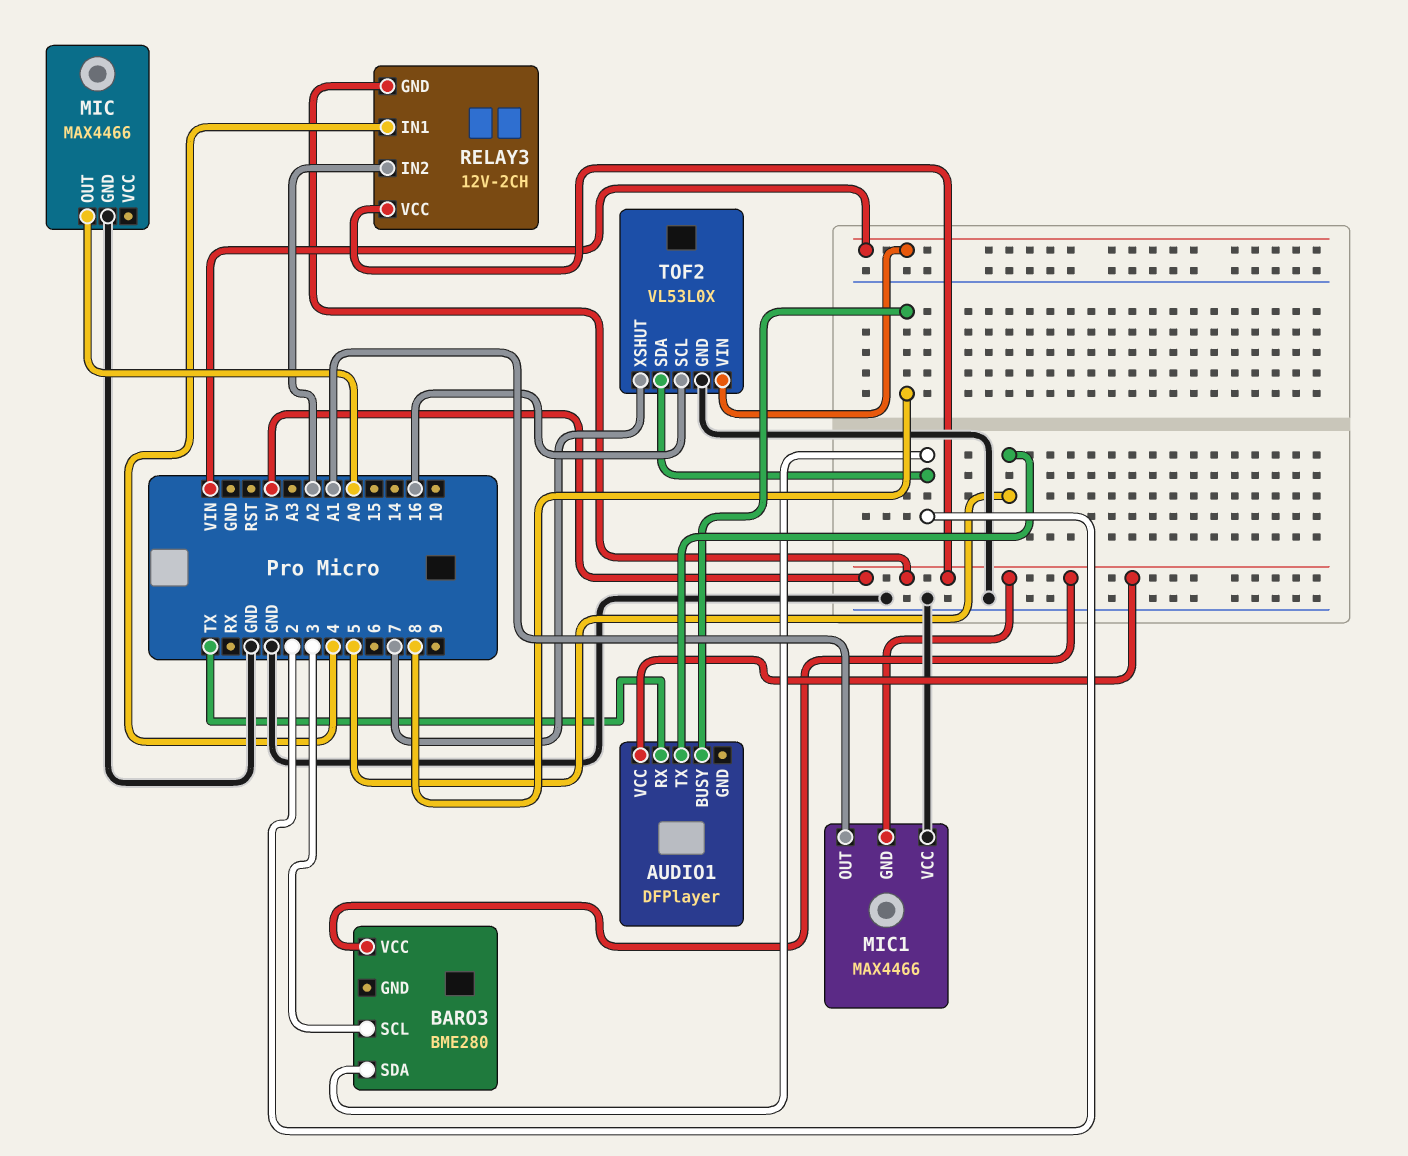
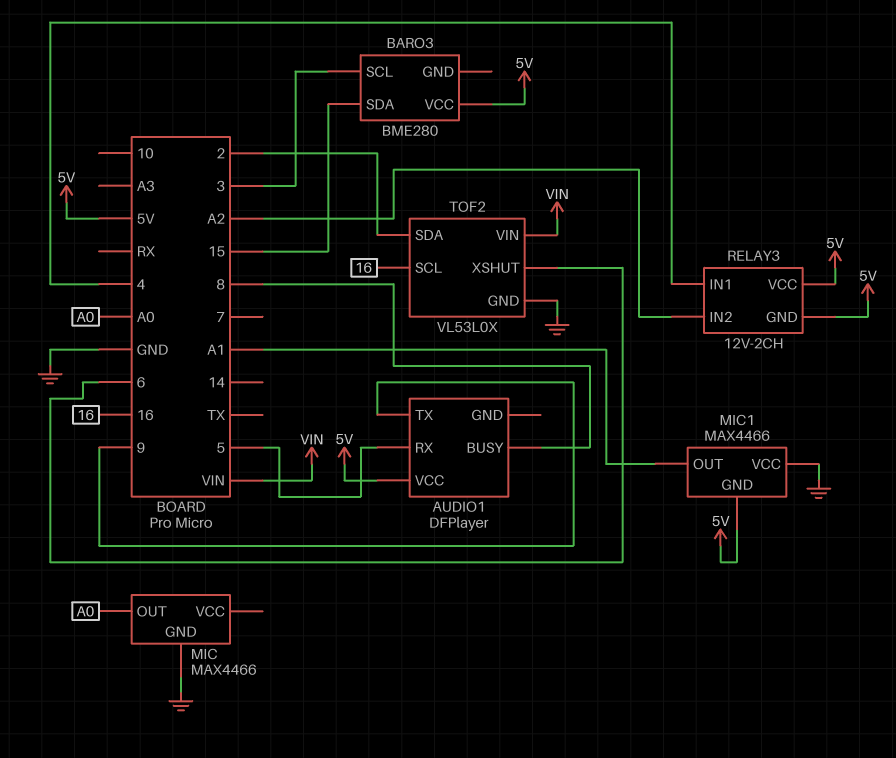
AUDIO1 pin RX: TX -> 5
AUDIO1 pin TX: 5 -> 9
BARO3 pin SDA: 2 -> 15
TOF2 pin XSHUT: 7 -> 6

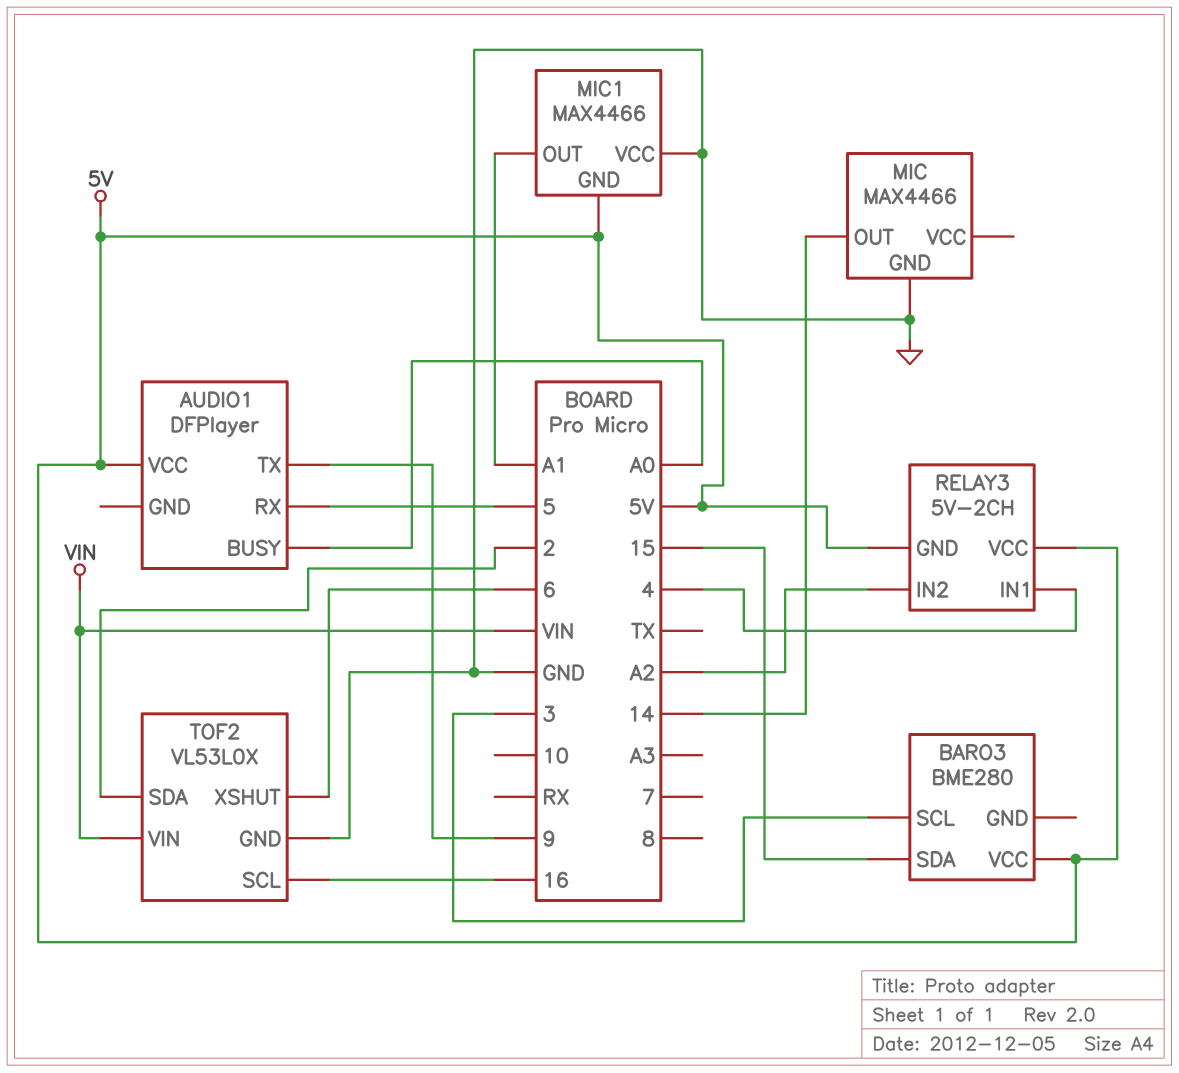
AUDIO1 pin BUSY: 8 -> A0
MIC pin OUT: A0 -> 14
RELAY3: 12V-2CH -> 5V-2CH

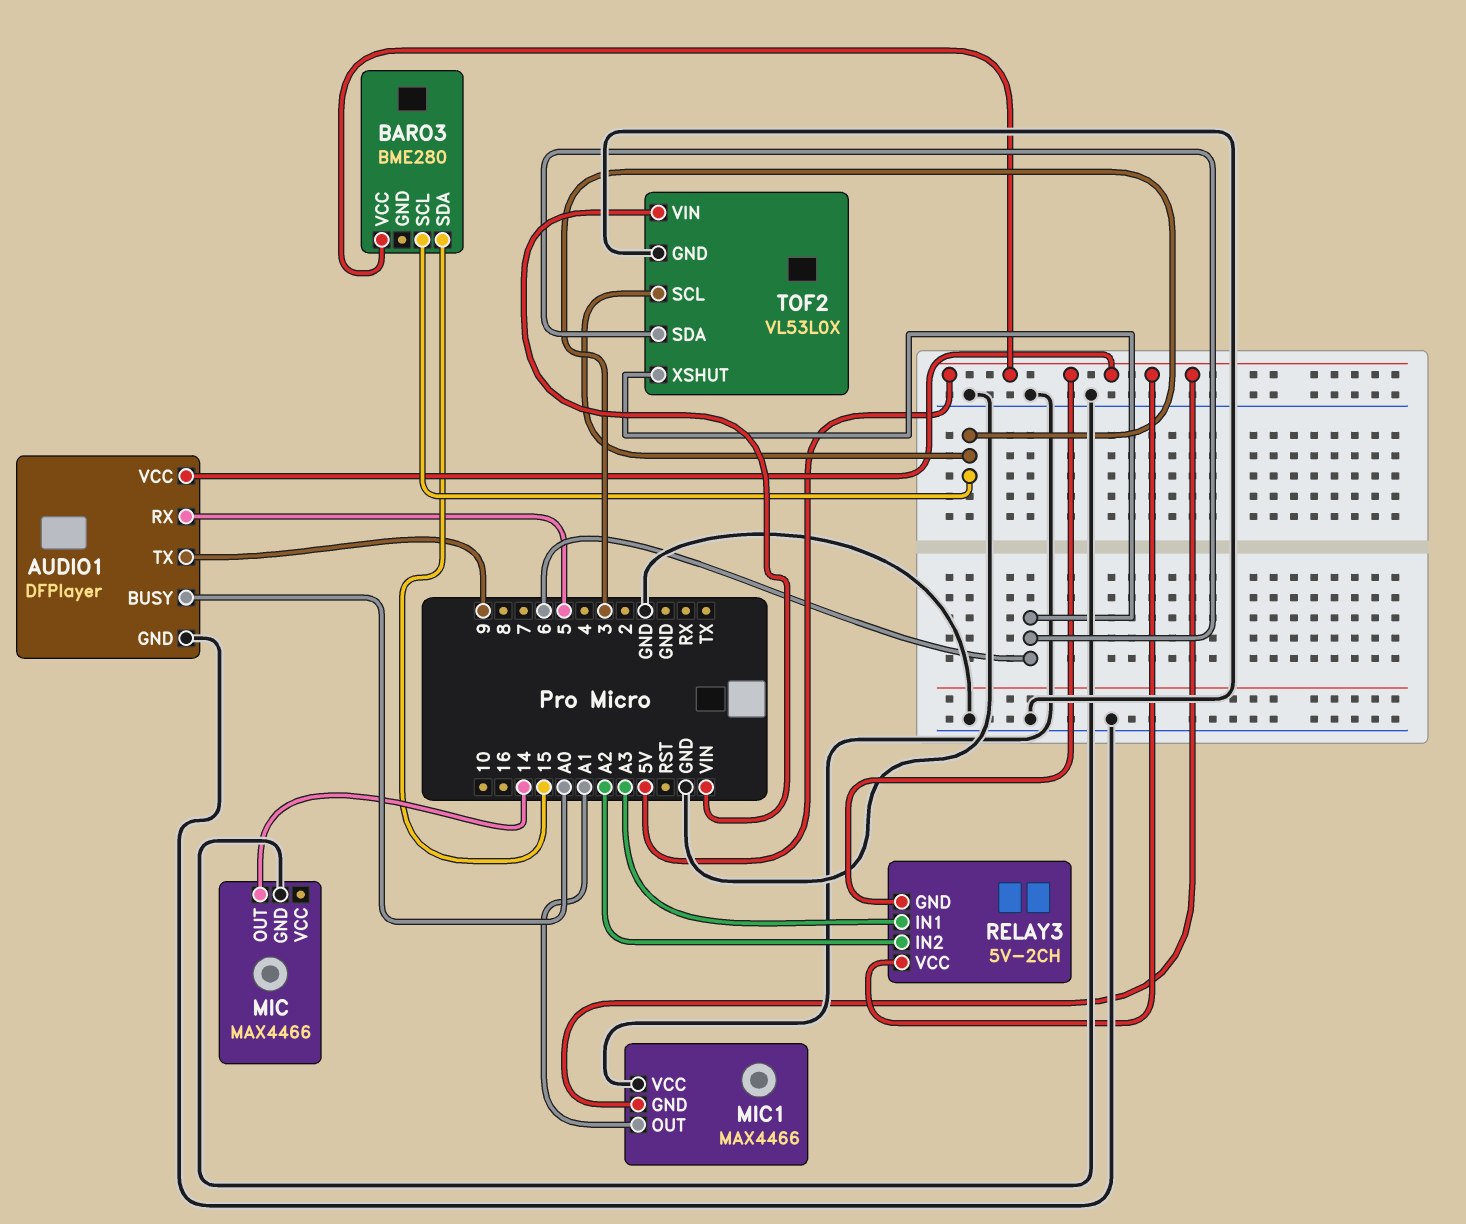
AUDIO1 pin GND: none -> GND
RELAY3 pin IN1: 4 -> A3
TOF2 pin SCL: 16 -> 3
TOF2 pin SDA: 2 -> 6

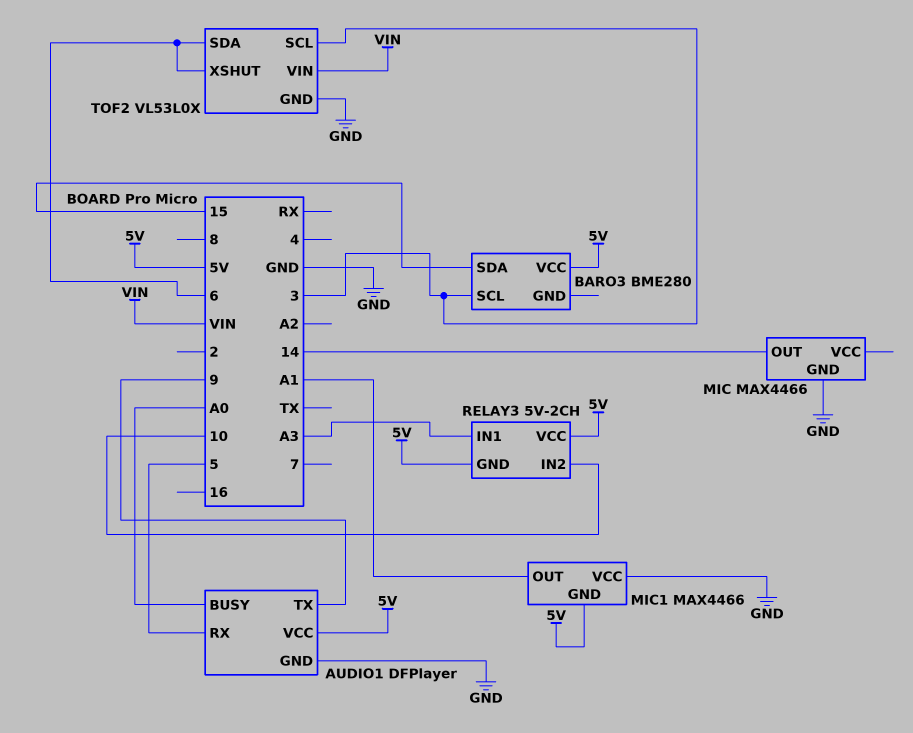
RELAY3 pin IN2: A2 -> 10

